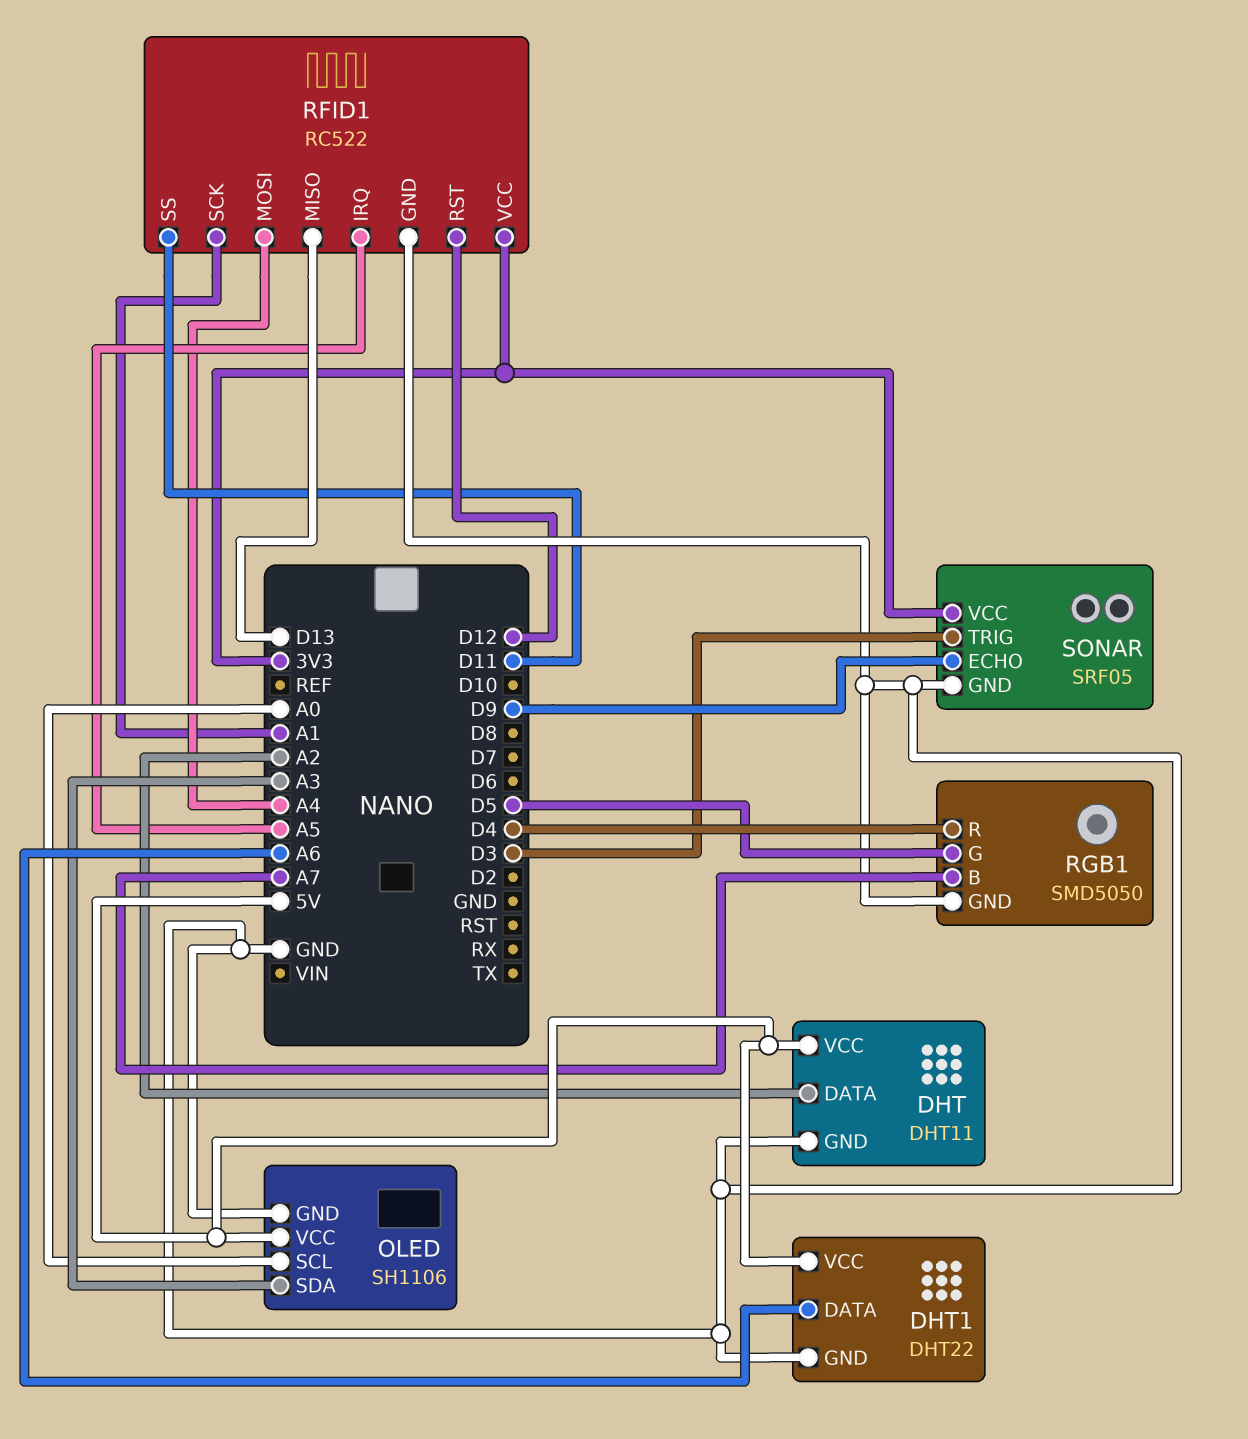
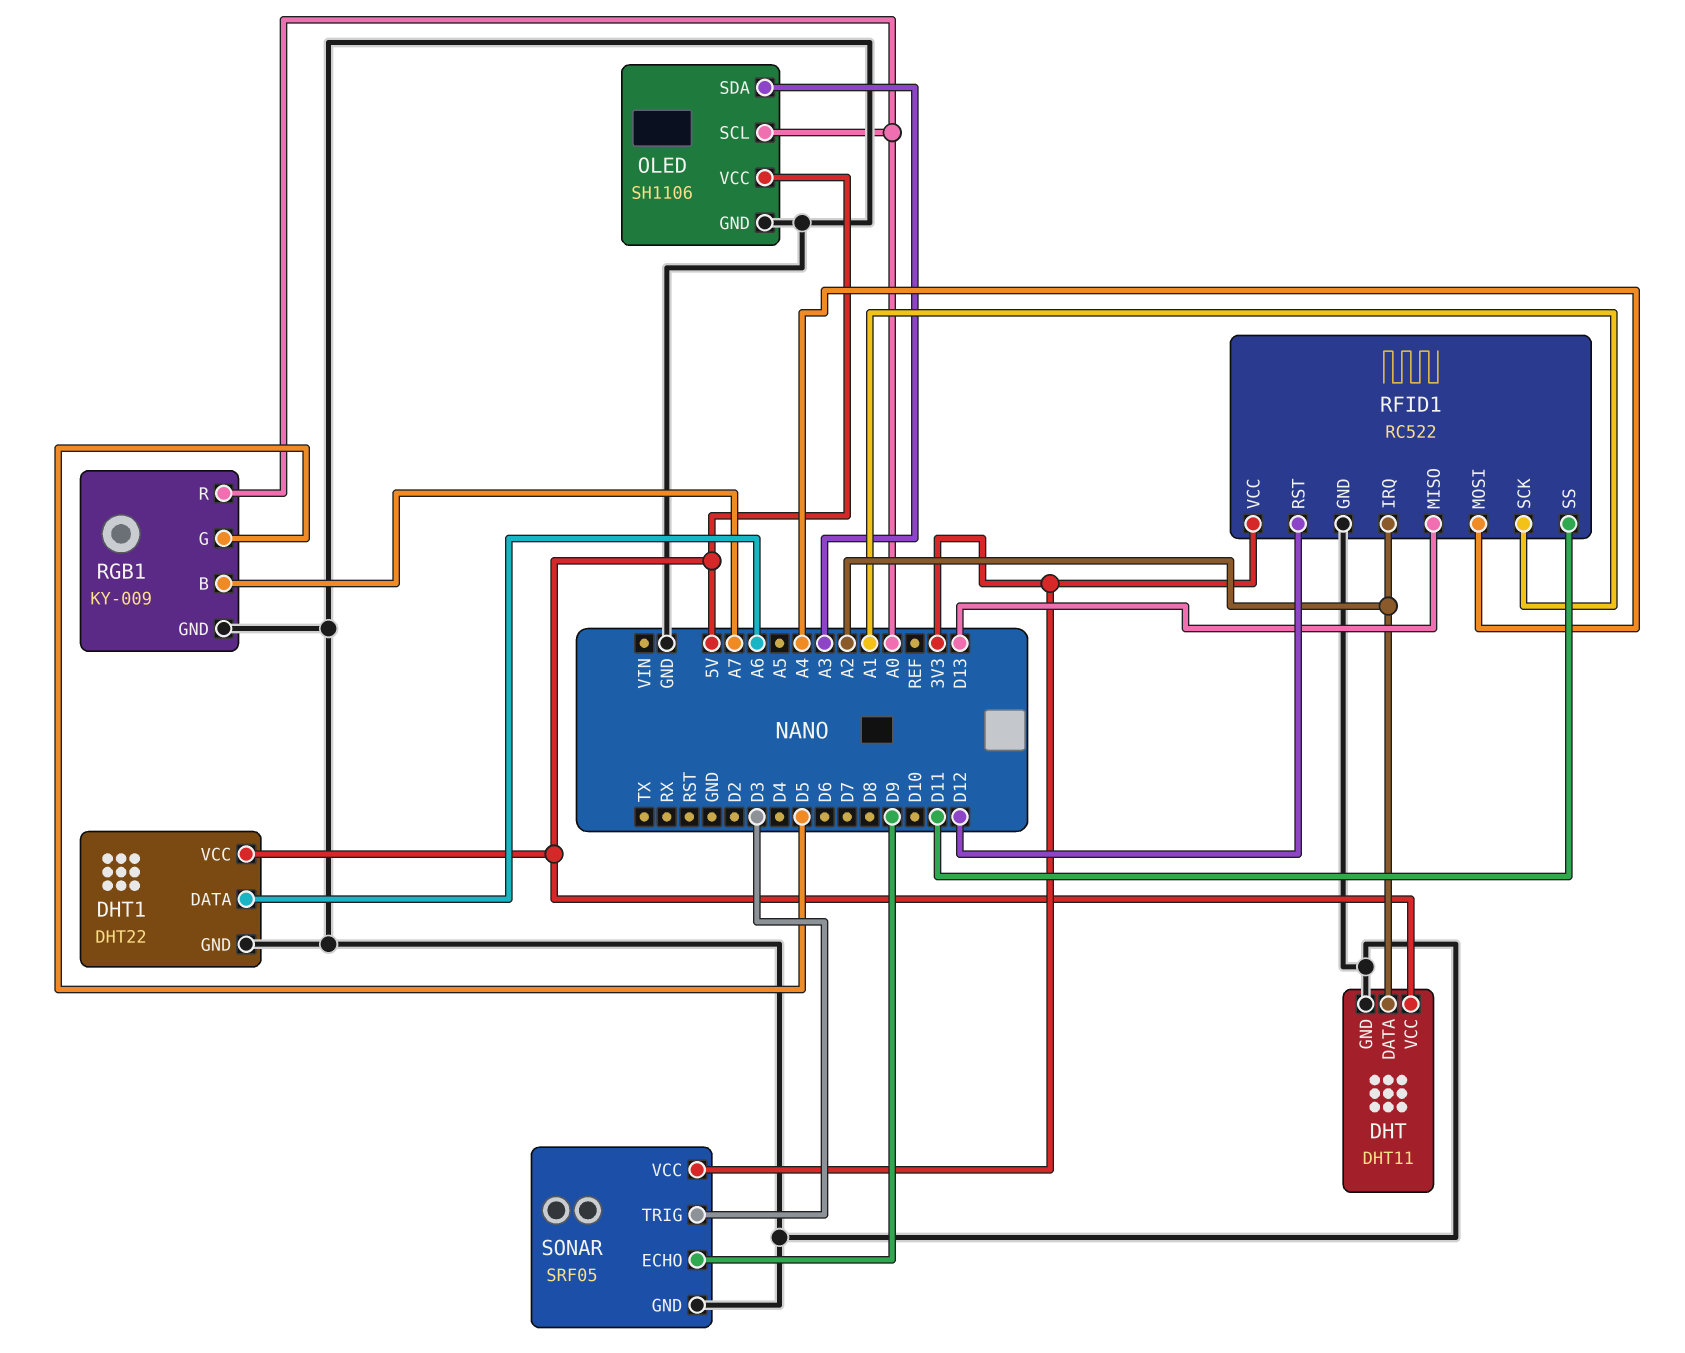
RFID1 pin IRQ: A5 -> A2
RGB1: SMD5050 -> KY-009
RGB1 pin R: D4 -> A0

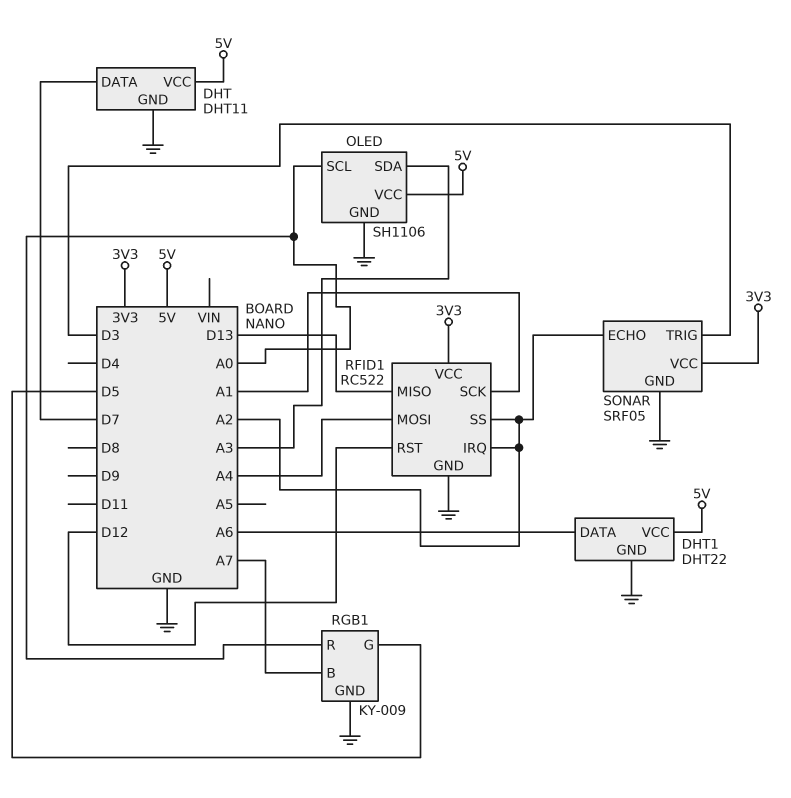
DHT pin DATA: A2 -> D7
RFID1 pin SS: D11 -> A2
SONAR pin ECHO: D9 -> A2

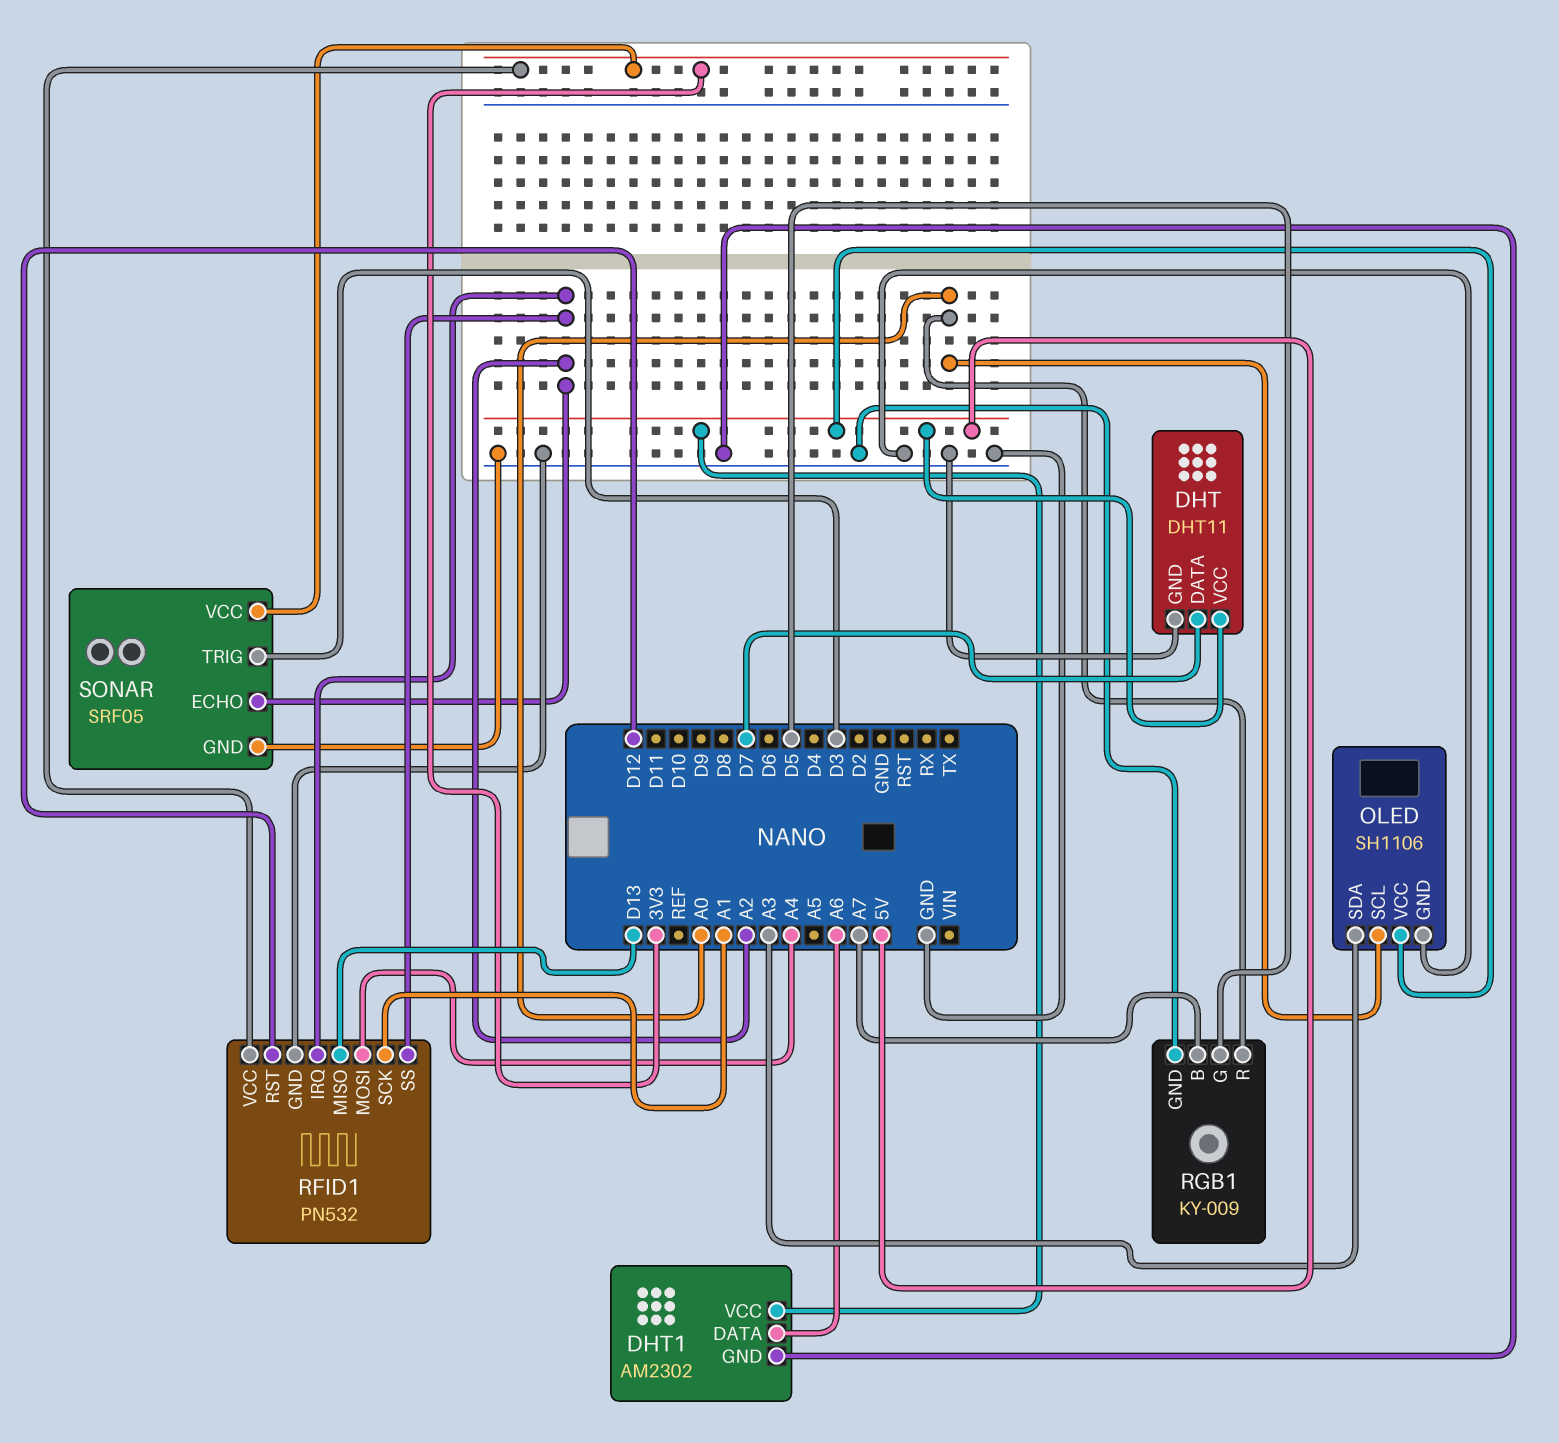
DHT1: DHT22 -> AM2302
RFID1: RC522 -> PN532

